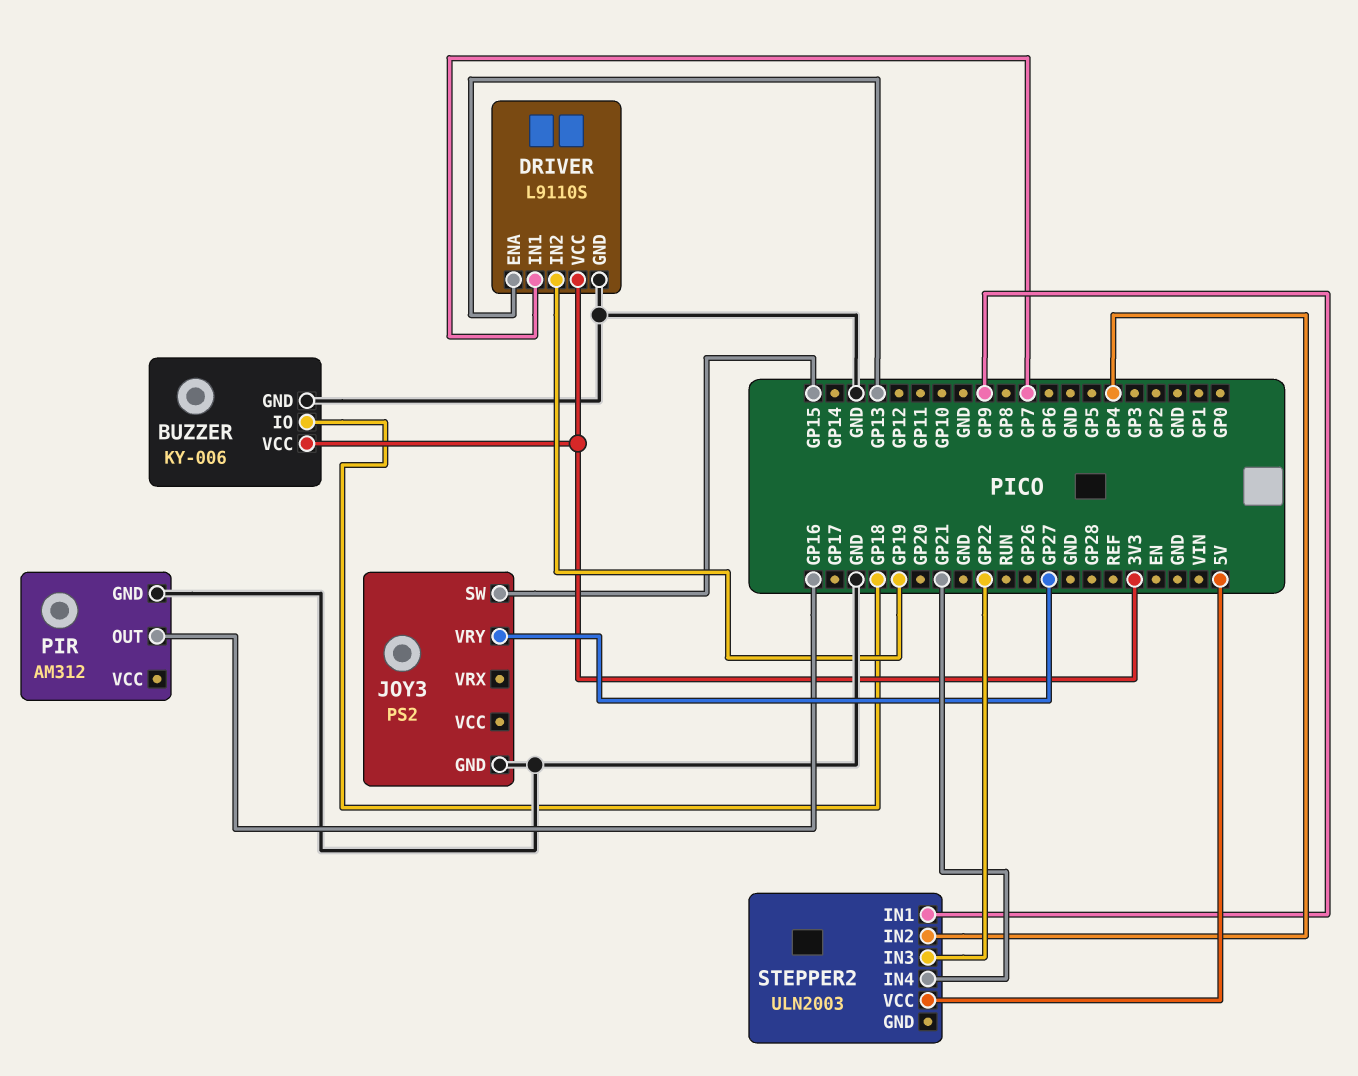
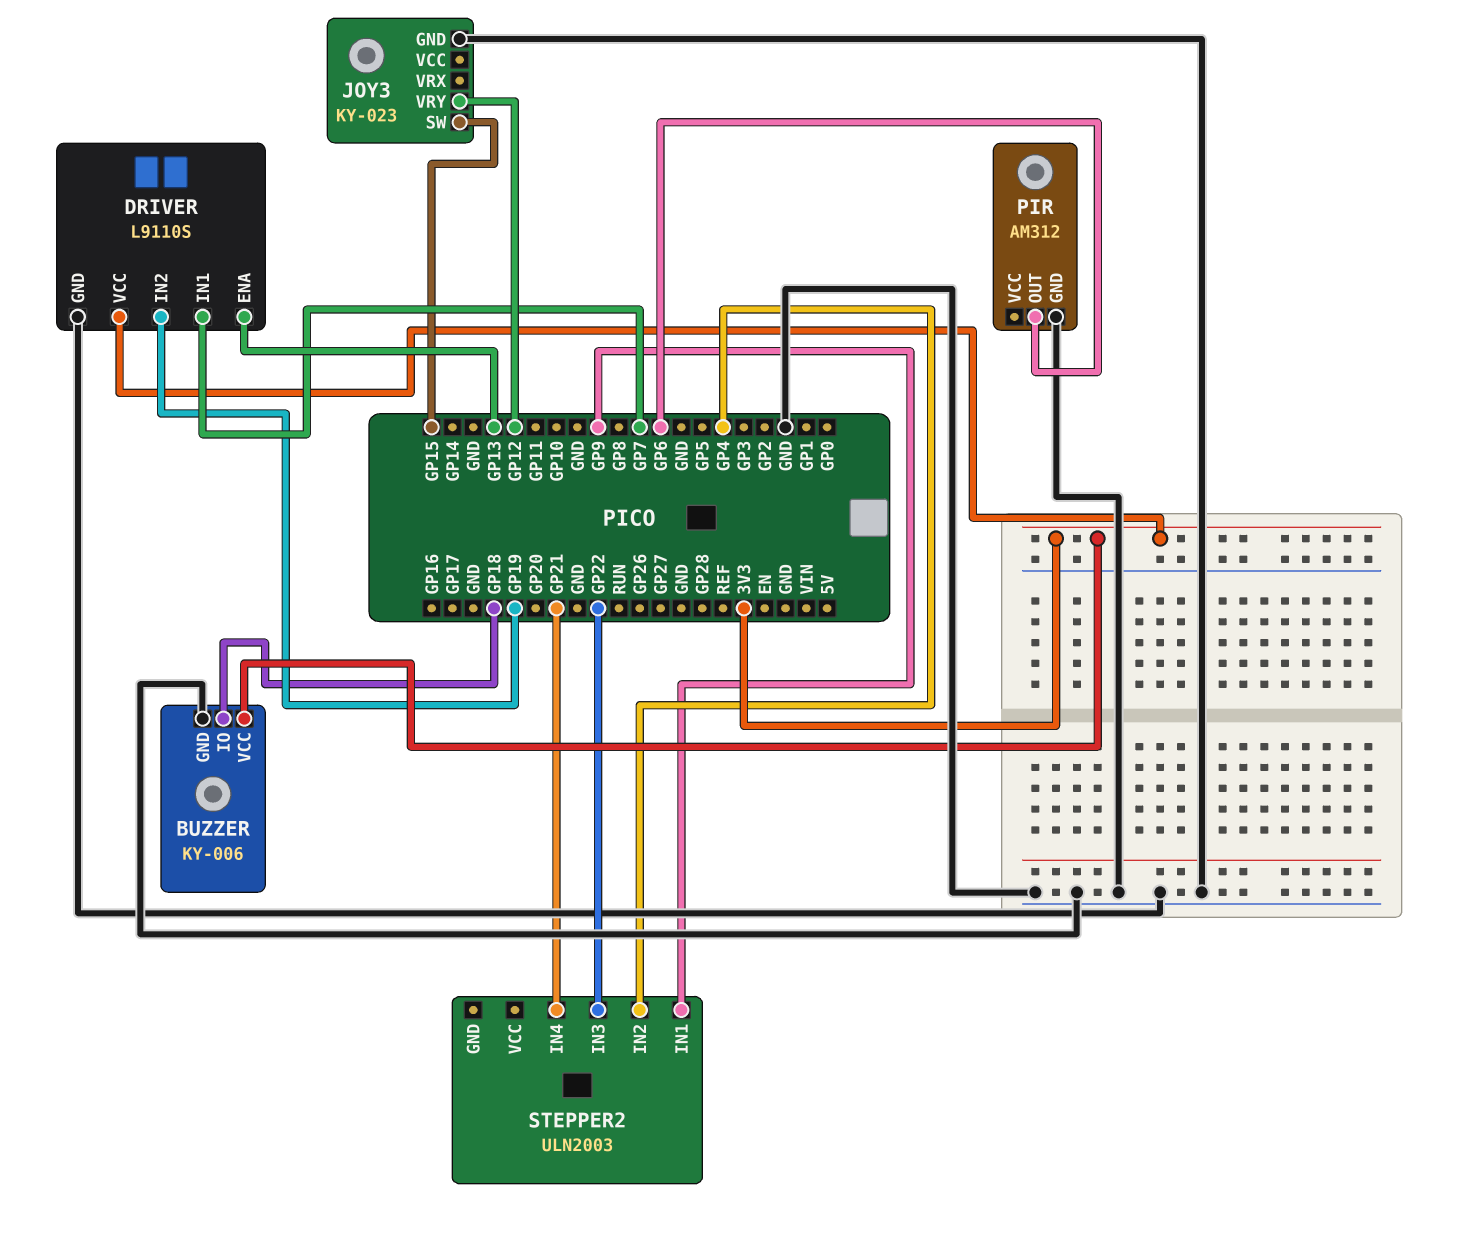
JOY3: PS2 -> KY-023
JOY3 pin VRY: GP27 -> GP12
PIR pin OUT: GP16 -> GP6
STEPPER2 pin VCC: 5V -> none

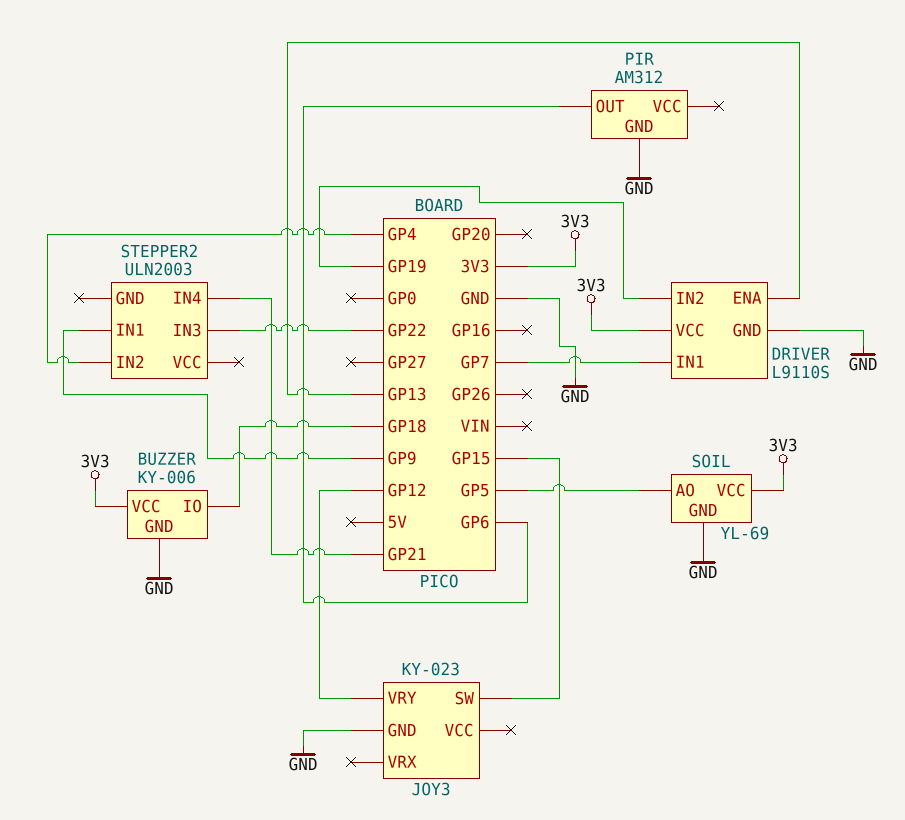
SOIL: none -> YL-69
SOIL pin AO: none -> GP5
SOIL pin GND: none -> GND
SOIL pin VCC: none -> 3V3

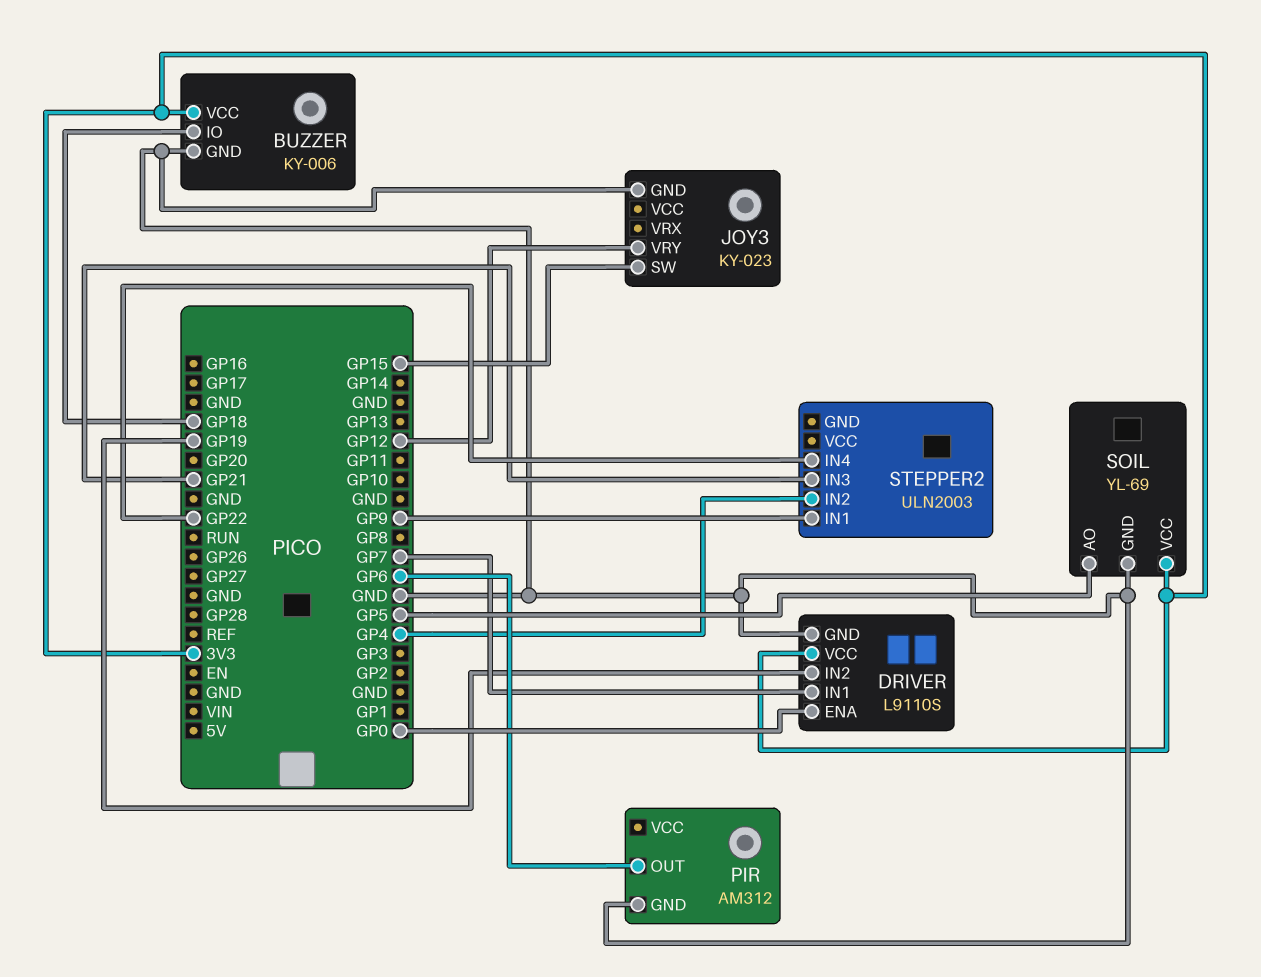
DRIVER pin ENA: GP13 -> GP0
STEPPER2 pin IN3: GP22 -> GP21
STEPPER2 pin IN4: GP21 -> GP22

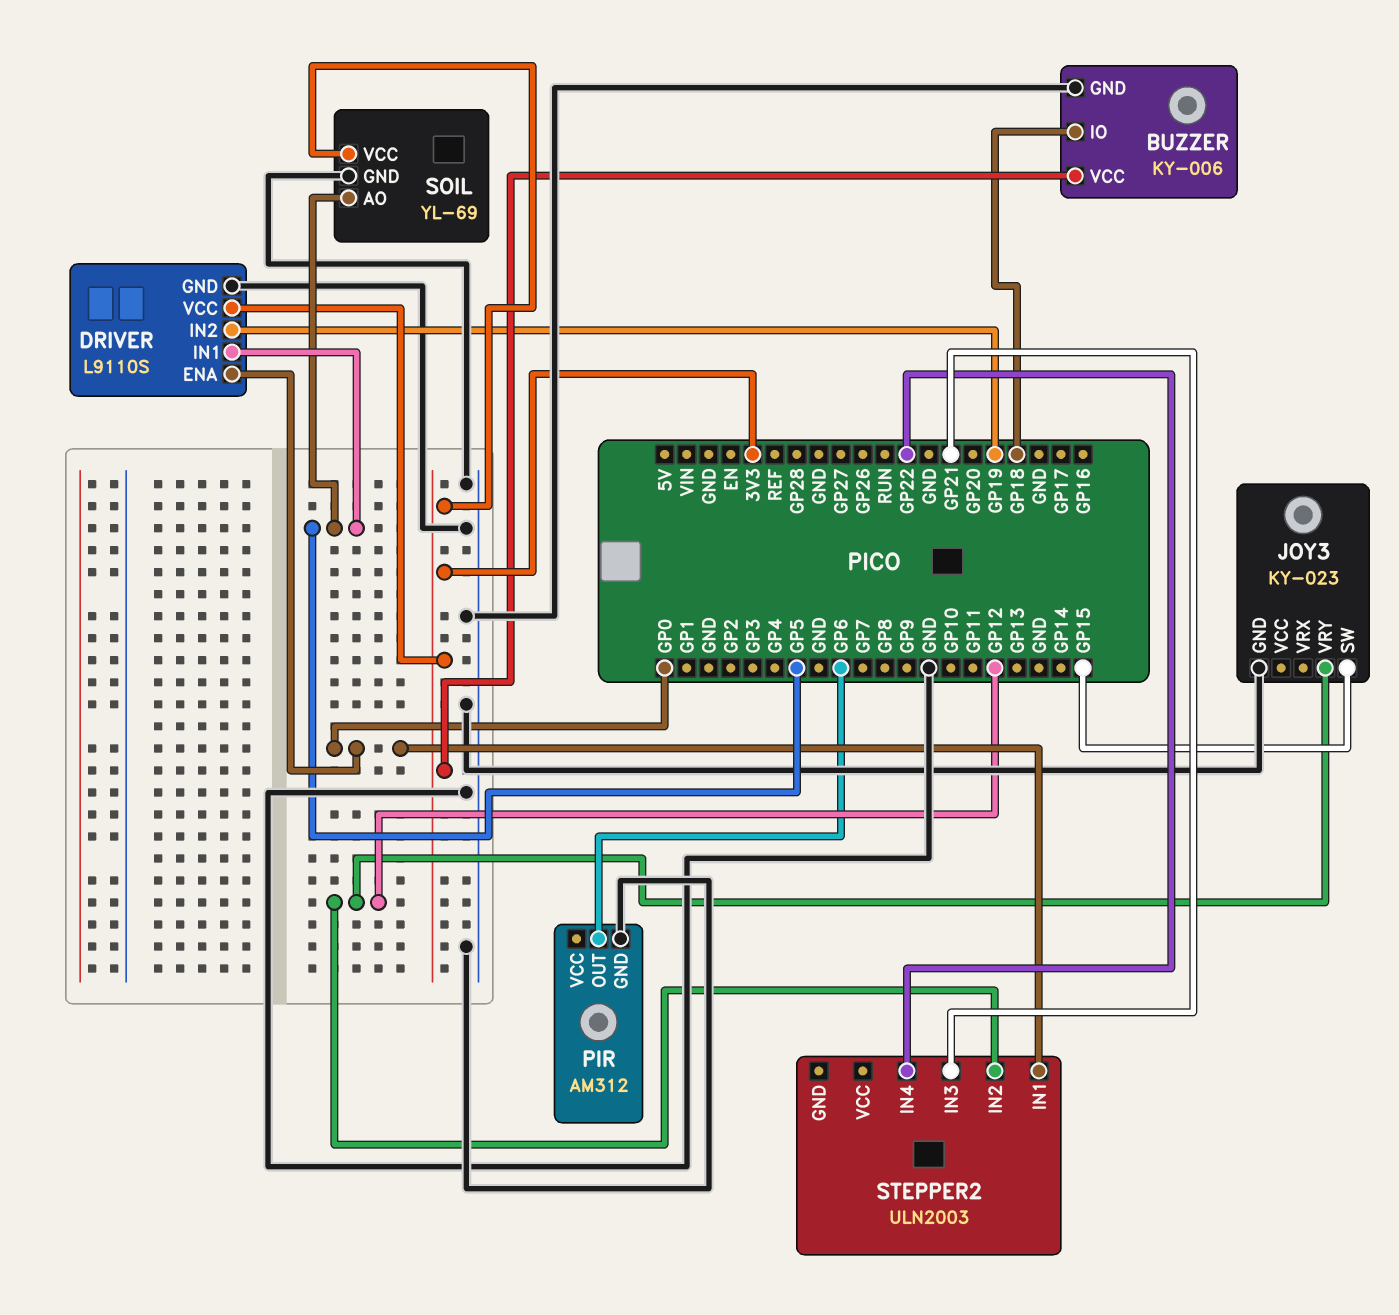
DRIVER pin IN1: GP7 -> GP5
STEPPER2 pin IN1: GP9 -> GP0
STEPPER2 pin IN2: GP4 -> GP12

